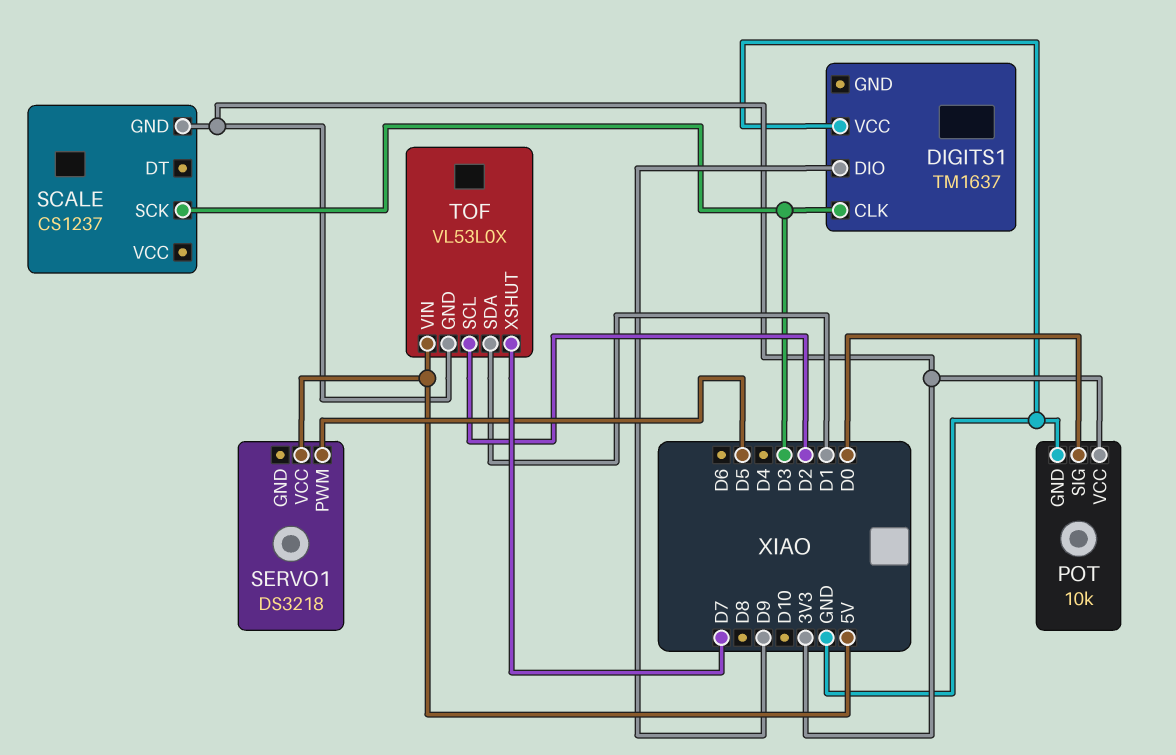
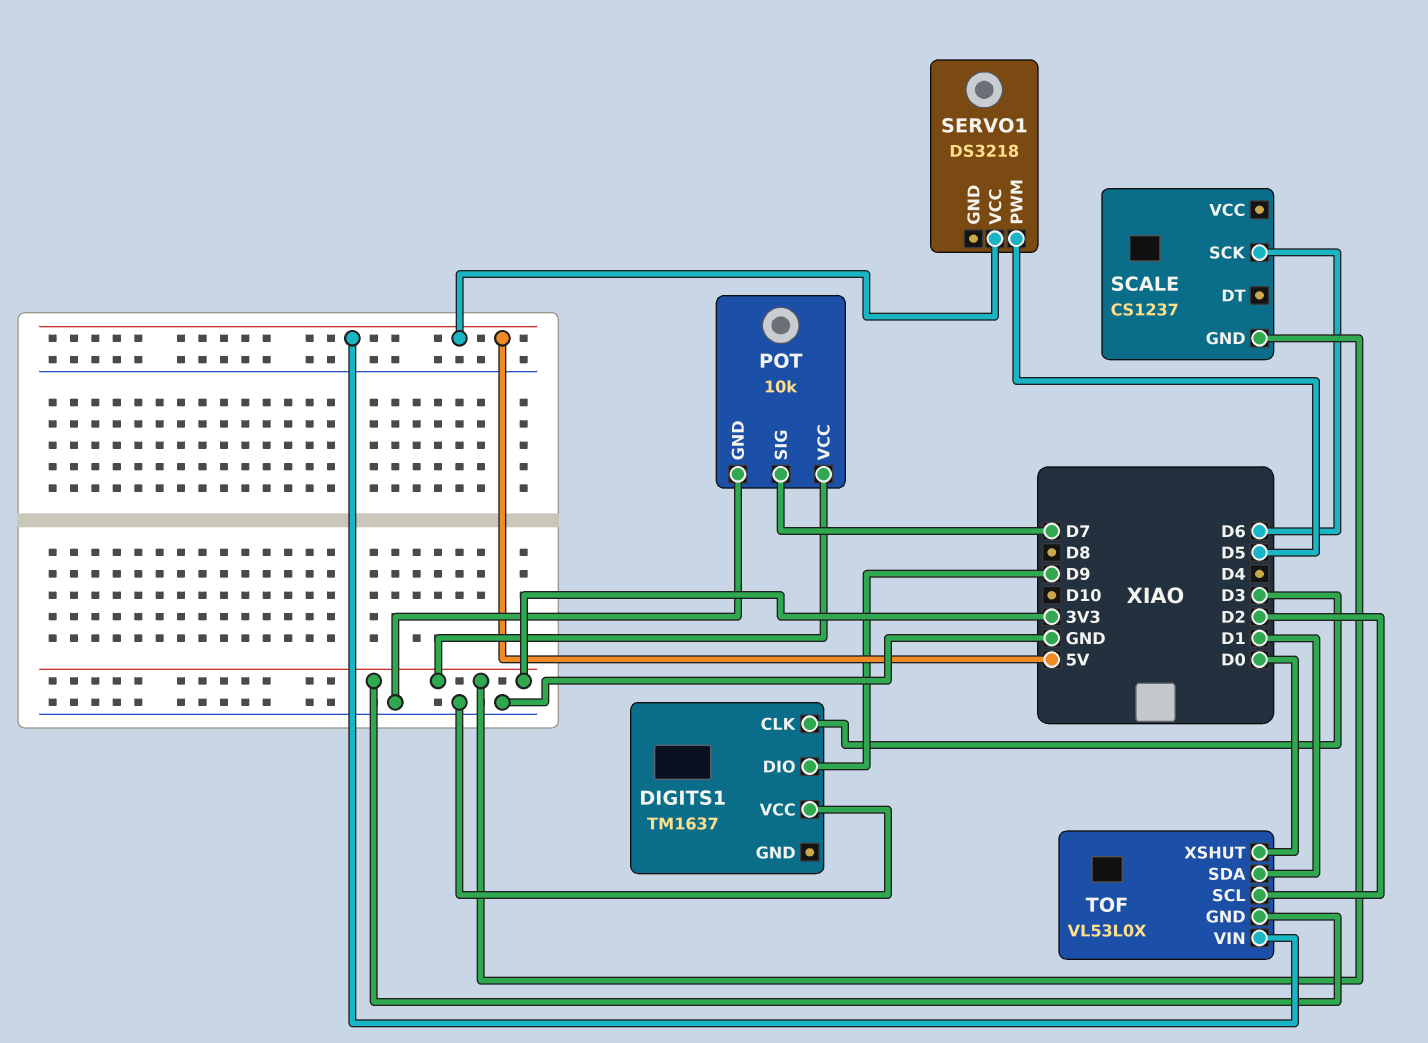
POT pin SIG: D0 -> D7
SCALE pin SCK: D3 -> D6
TOF pin XSHUT: D7 -> D0

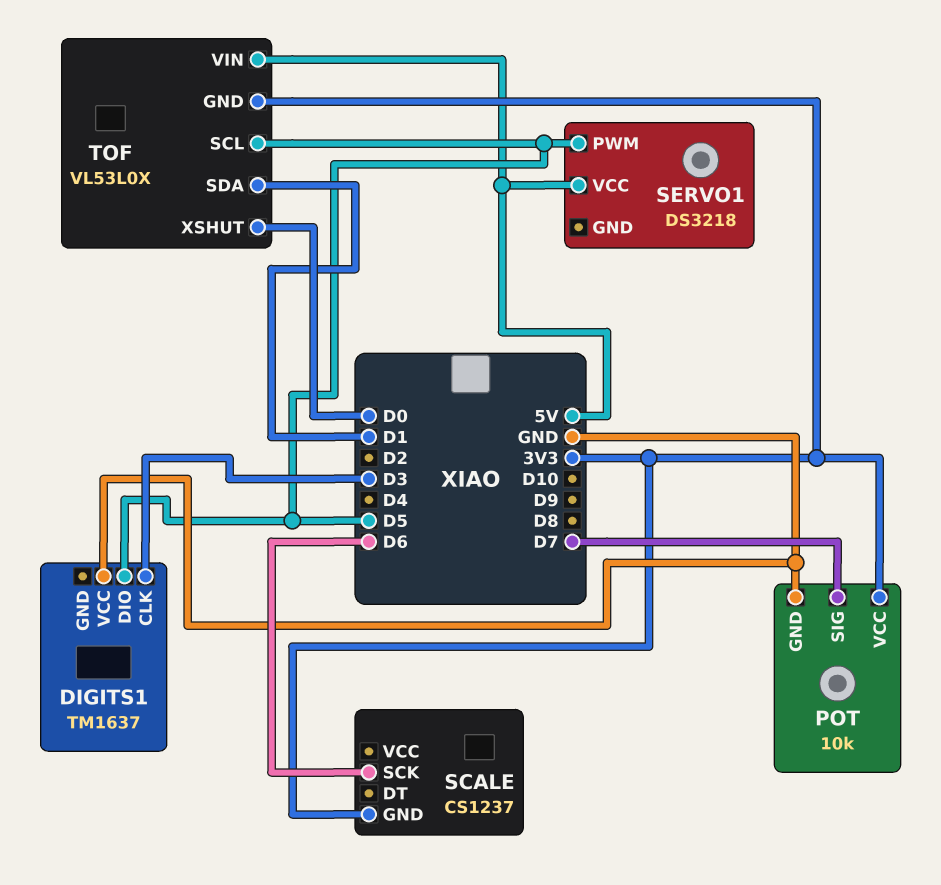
DIGITS1 pin DIO: D9 -> D5
TOF pin SCL: D2 -> D5

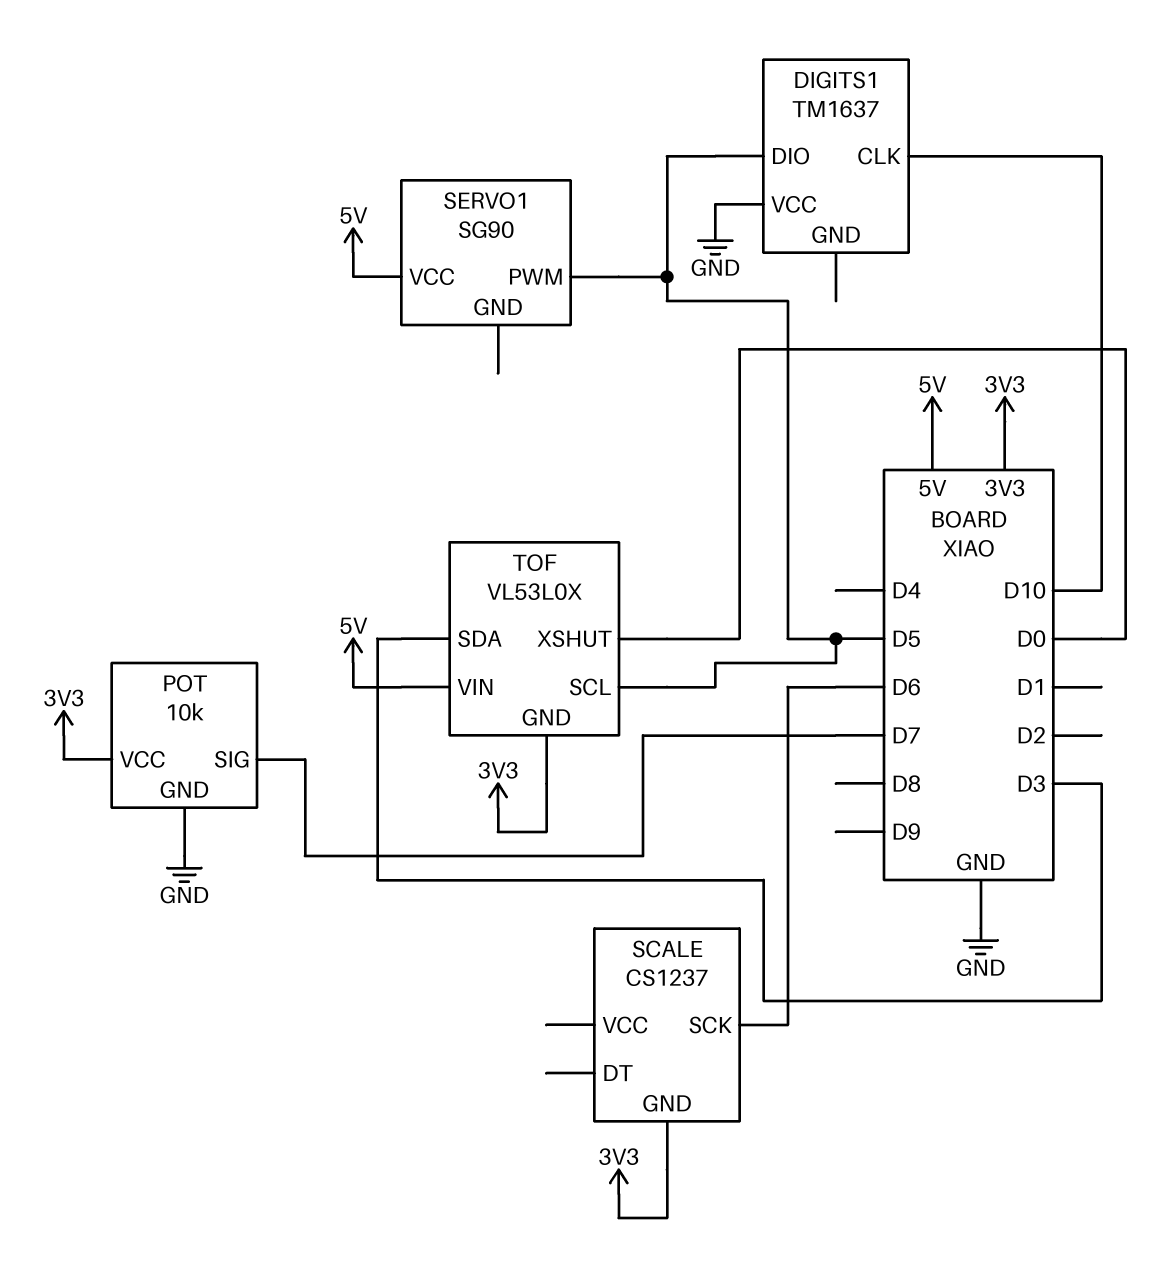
DIGITS1 pin CLK: D3 -> D10
SERVO1: DS3218 -> SG90
TOF pin SDA: D1 -> D3

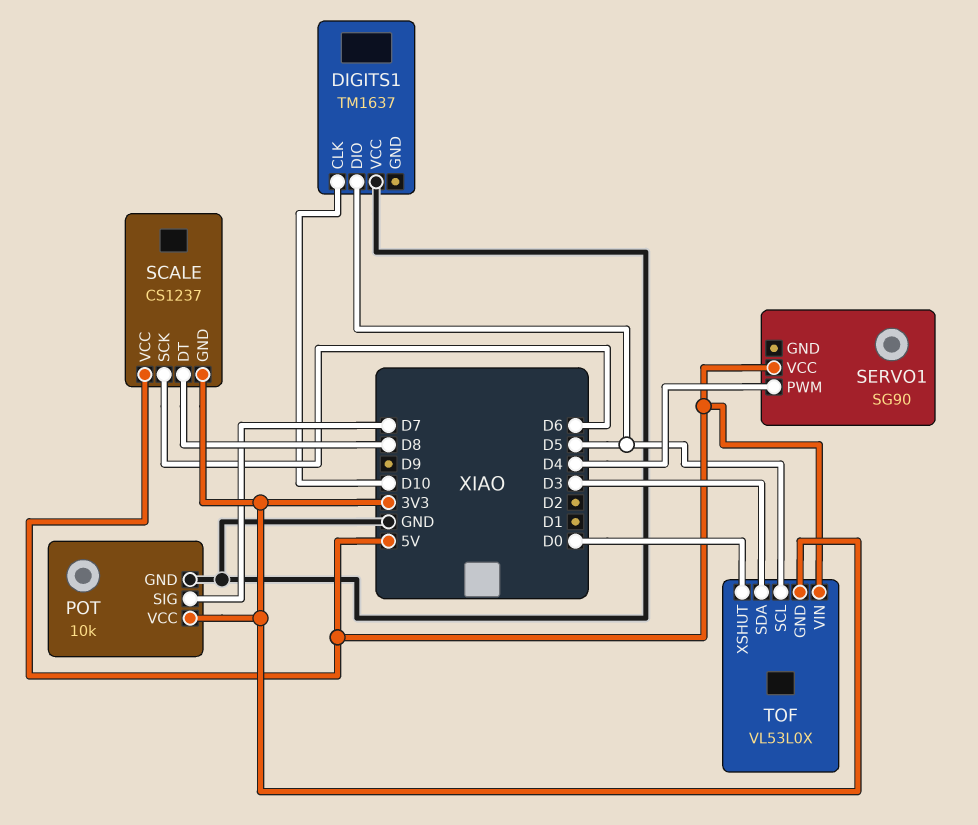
SCALE pin DT: none -> D8
SCALE pin VCC: none -> 5V
SERVO1 pin PWM: D5 -> D4

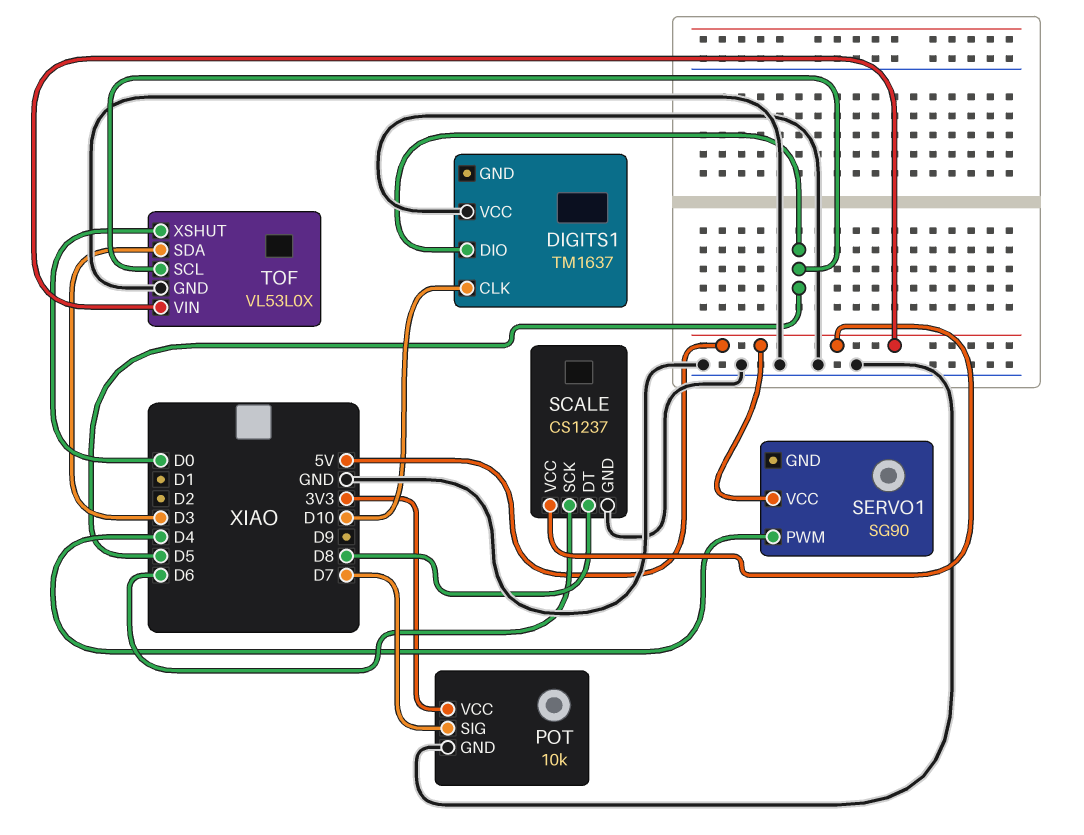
SCALE pin GND: 3V3 -> GND
TOF pin GND: 3V3 -> GND

